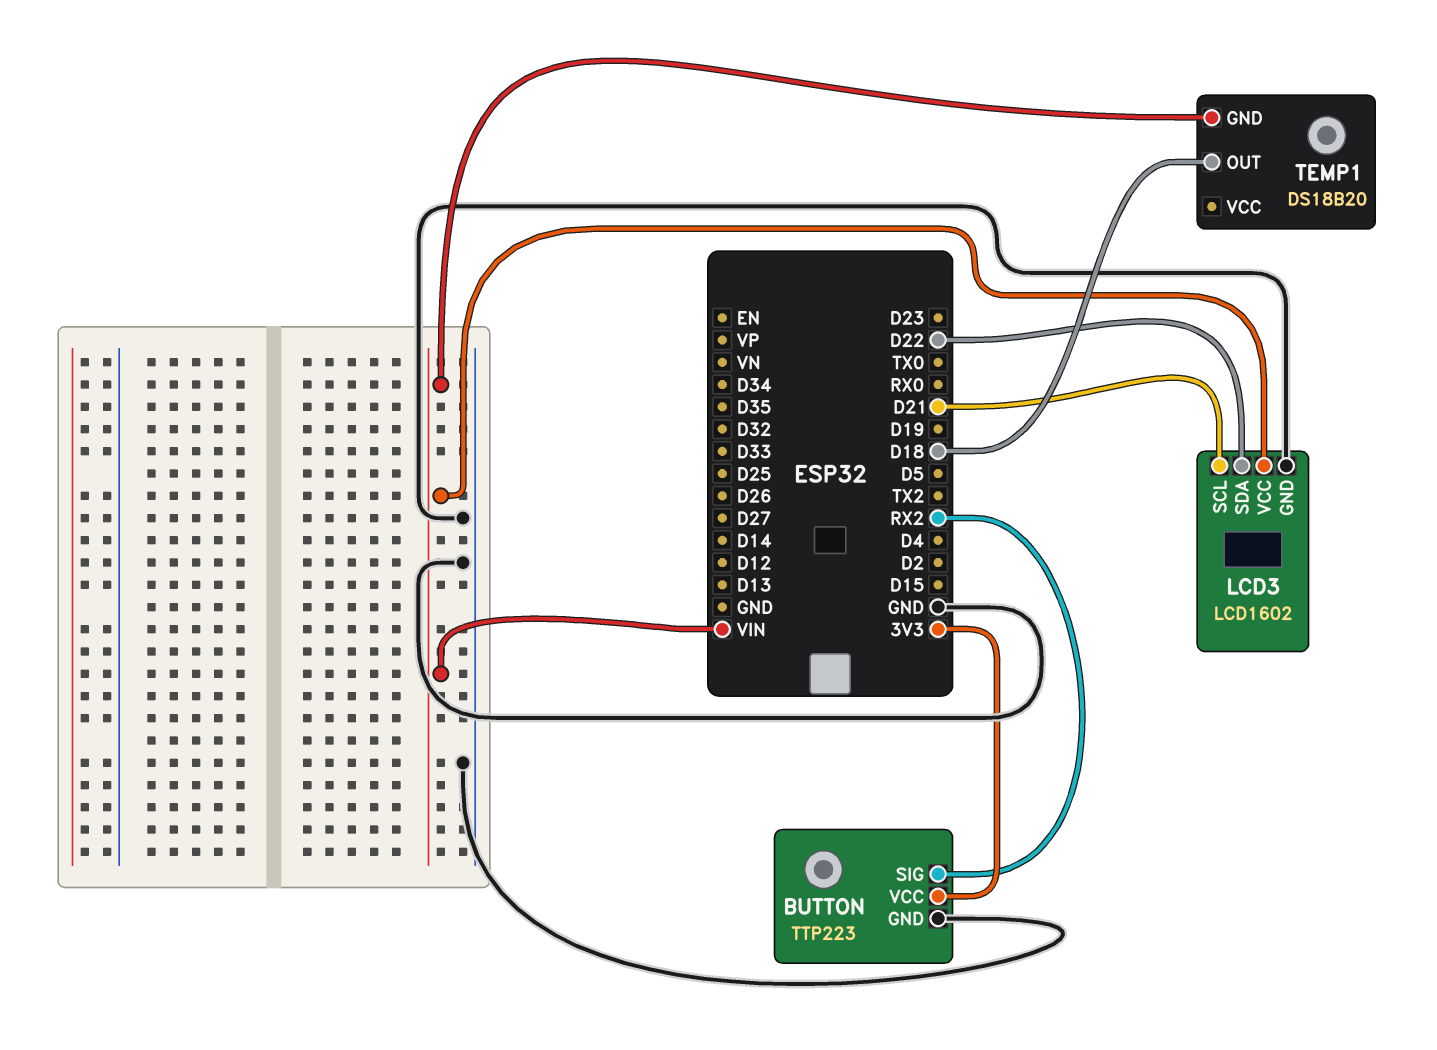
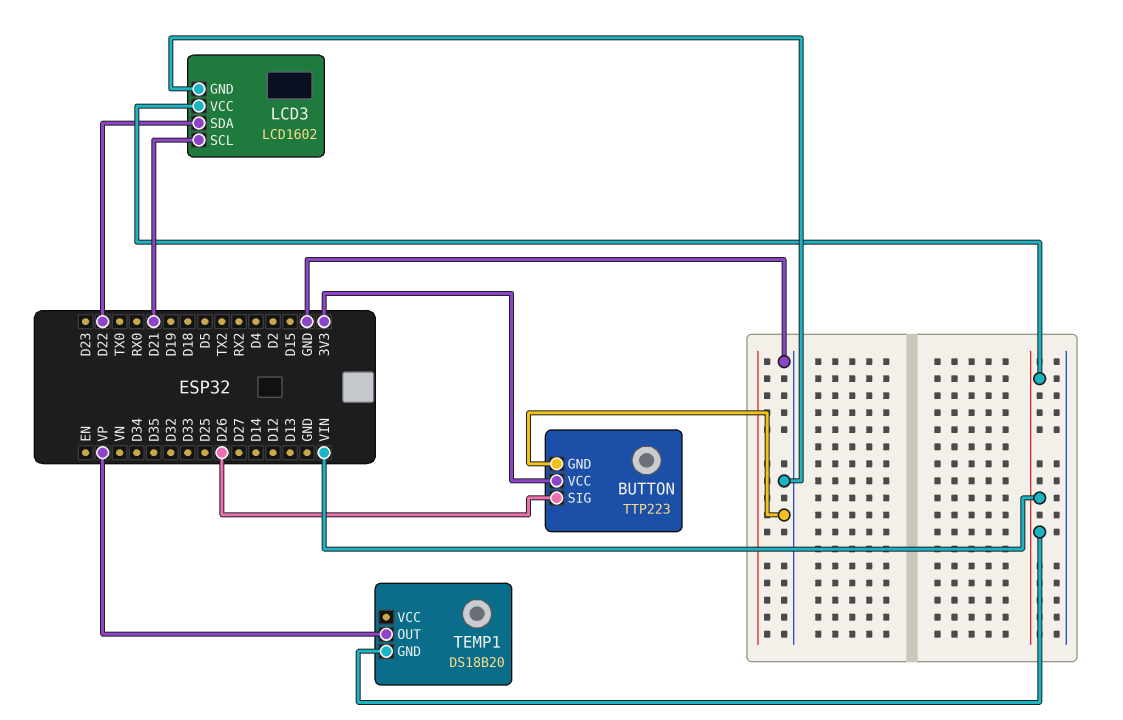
BUTTON pin SIG: RX2 -> D26
TEMP1 pin OUT: D18 -> VP

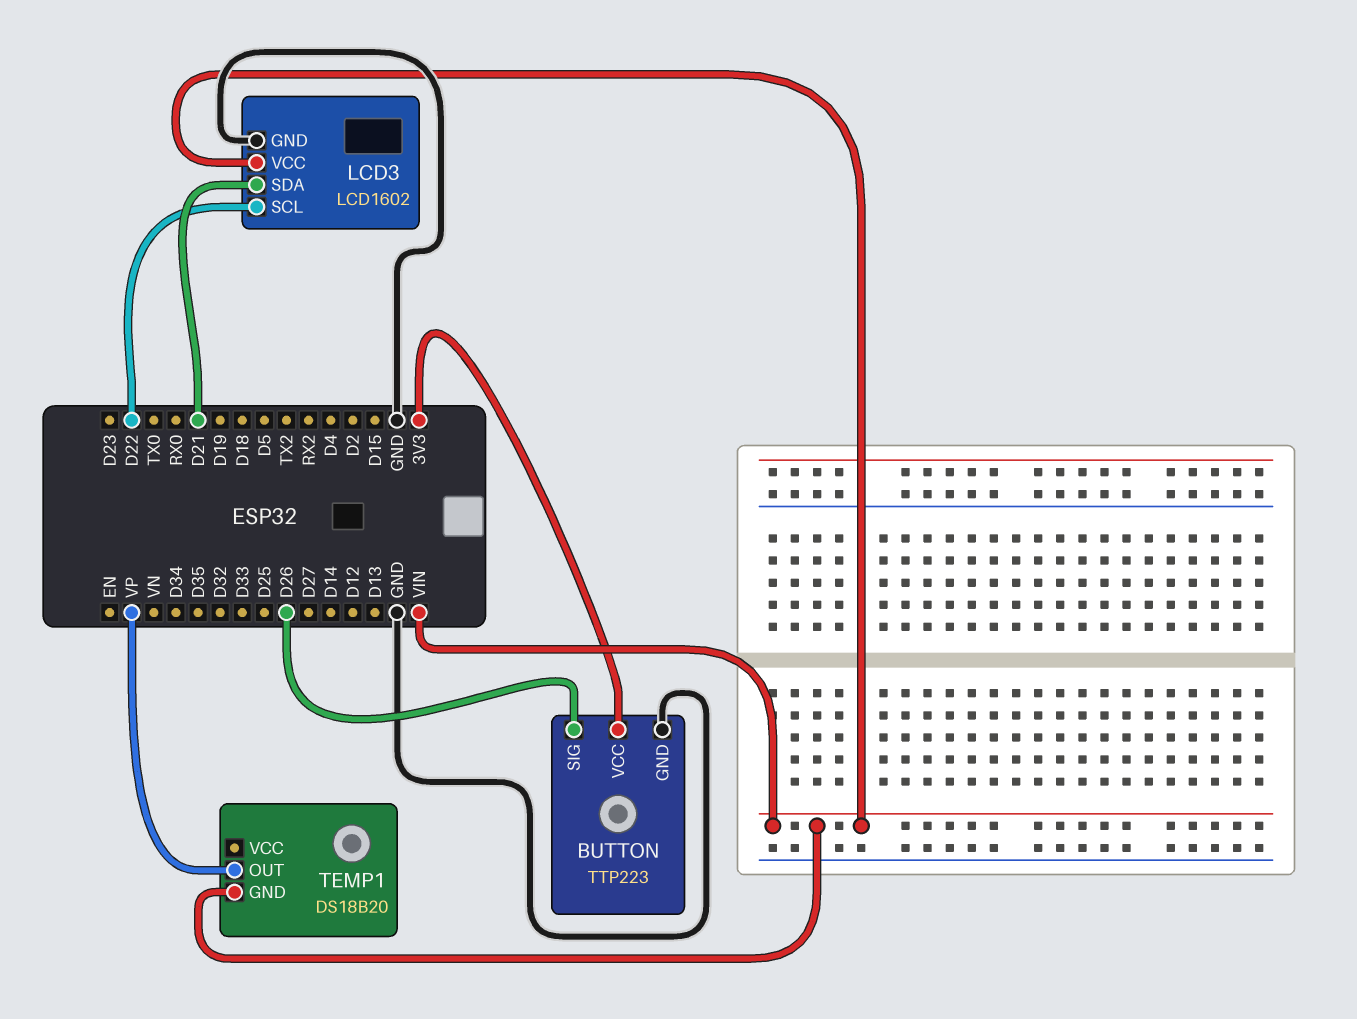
LCD3 pin SCL: D21 -> D22
LCD3 pin SDA: D22 -> D21

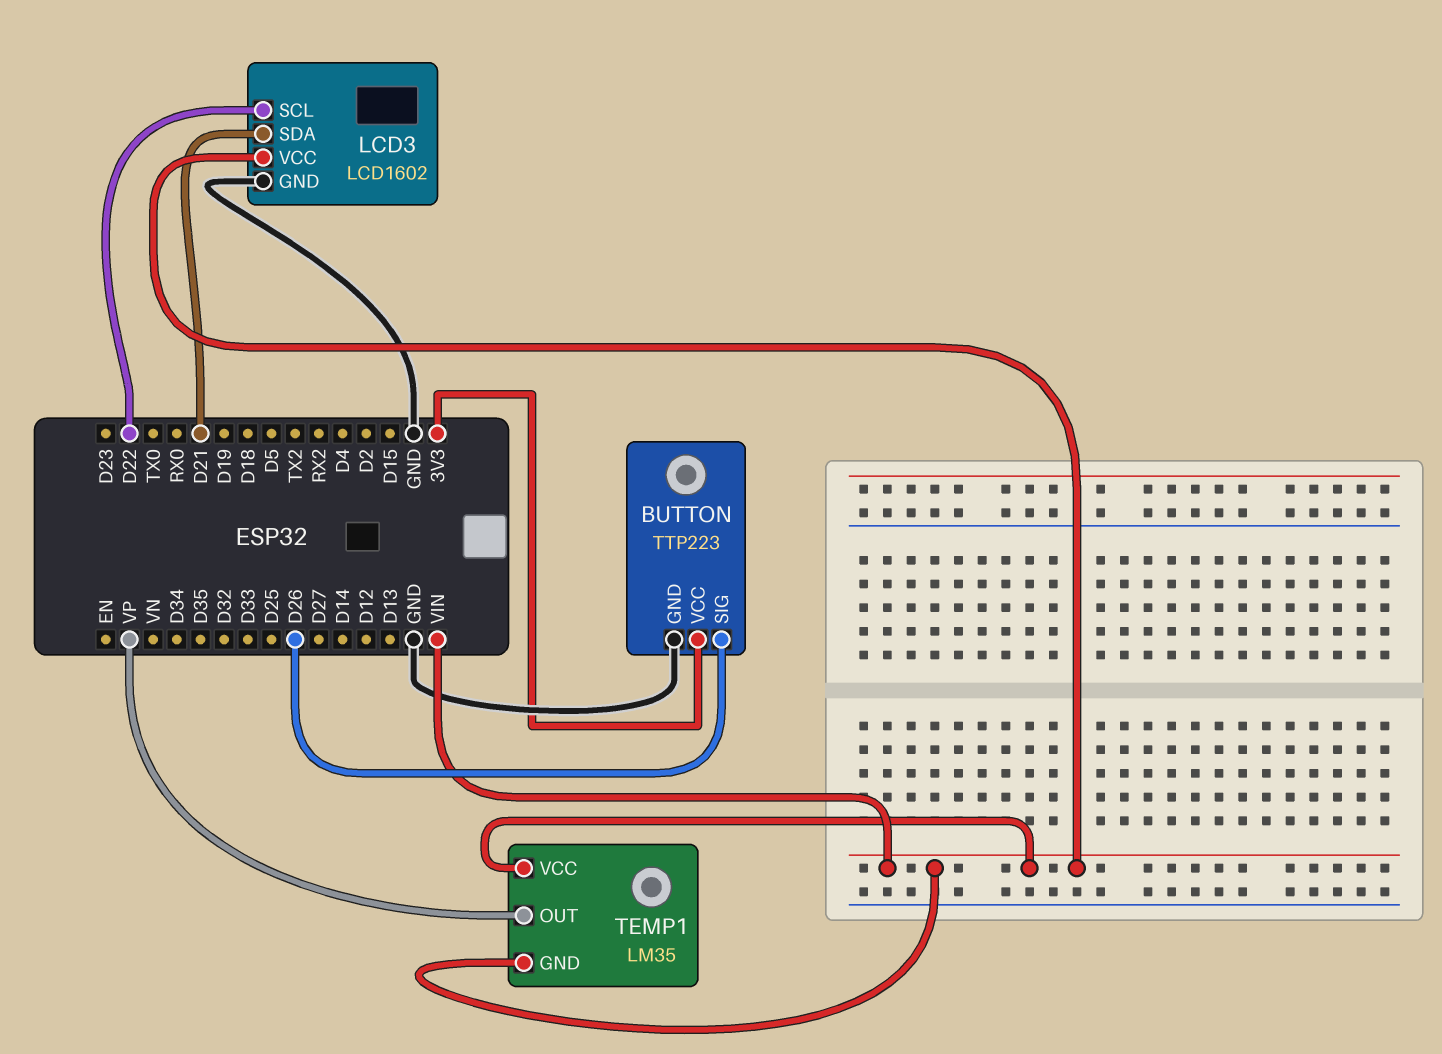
TEMP1: DS18B20 -> LM35
TEMP1 pin VCC: none -> VIN

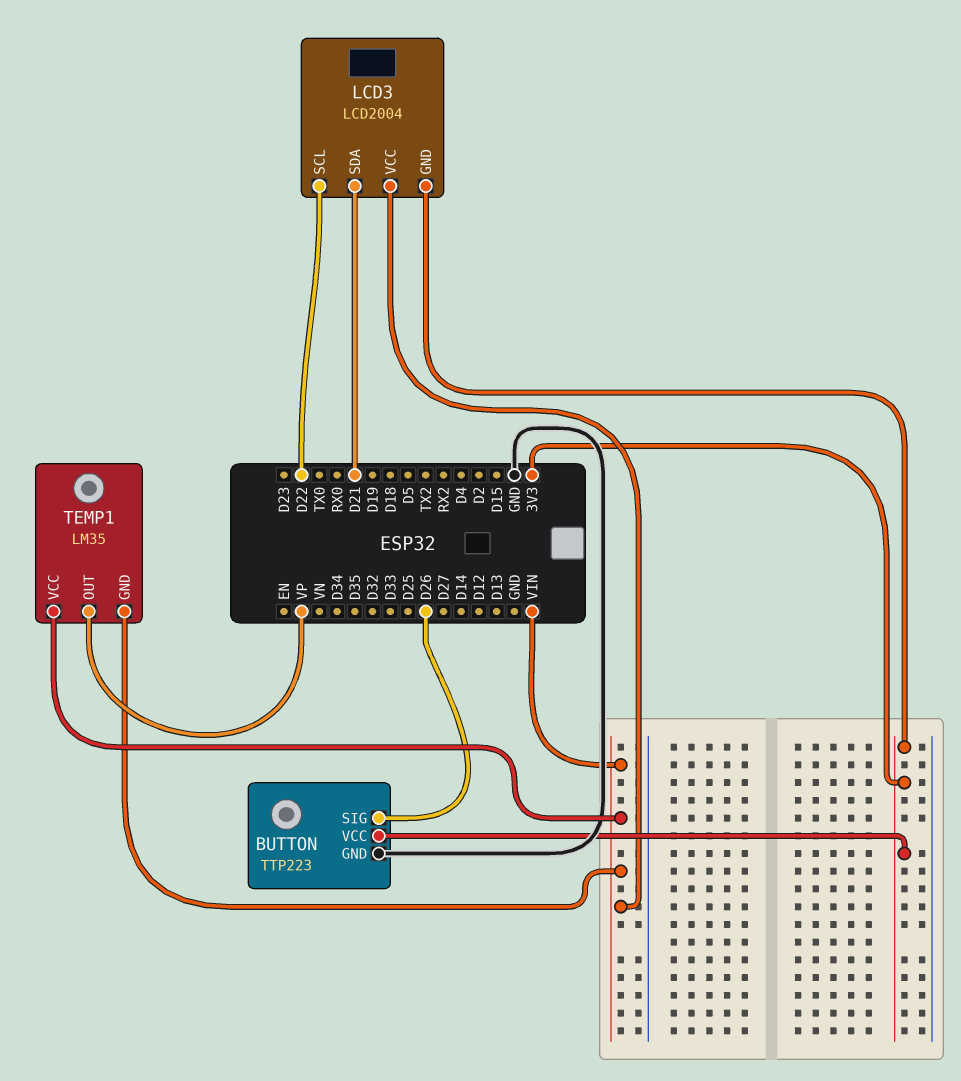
LCD3: LCD1602 -> LCD2004
LCD3 pin GND: GND -> 3V3

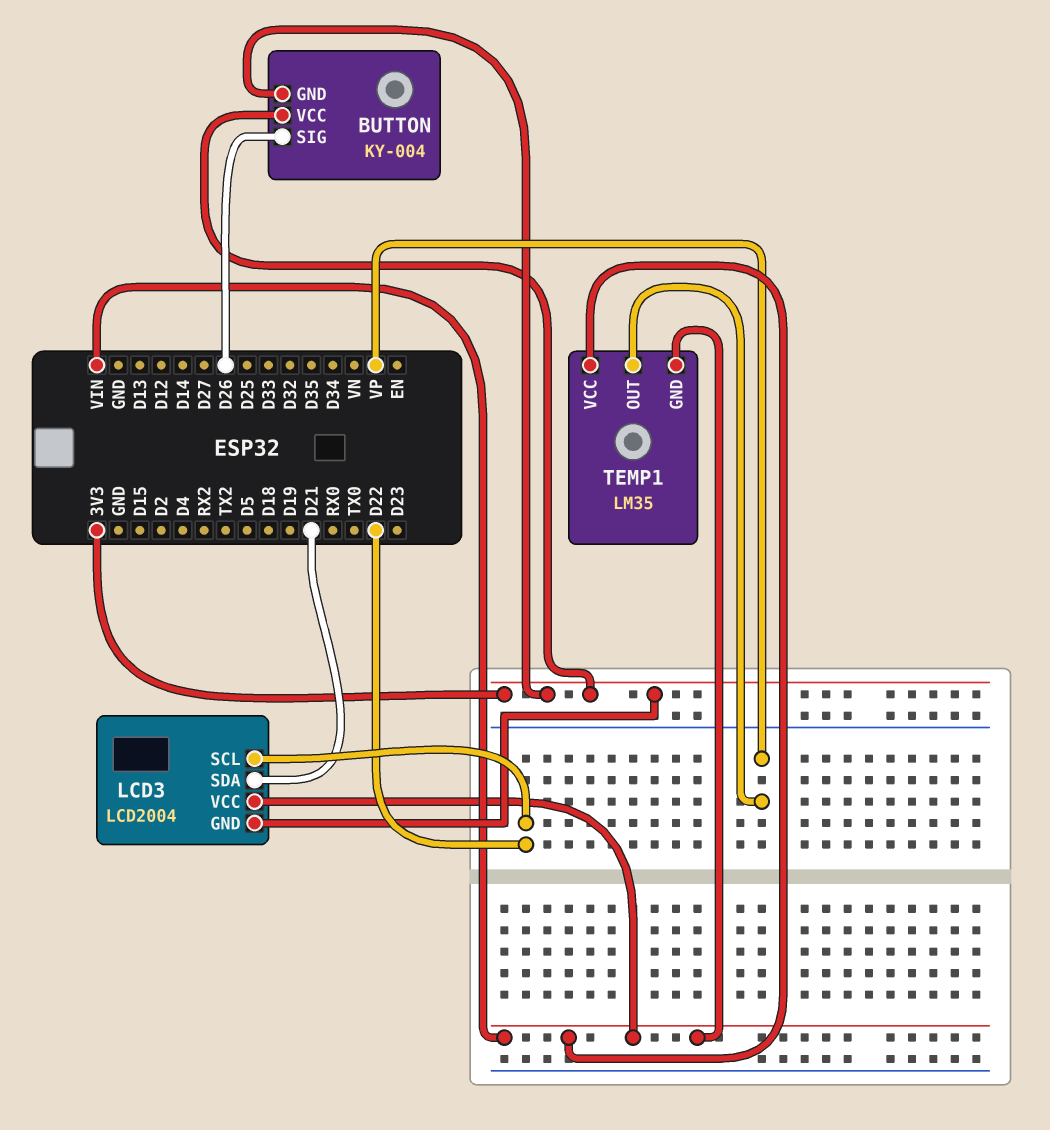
BUTTON: TTP223 -> KY-004
BUTTON pin GND: GND -> 3V3

